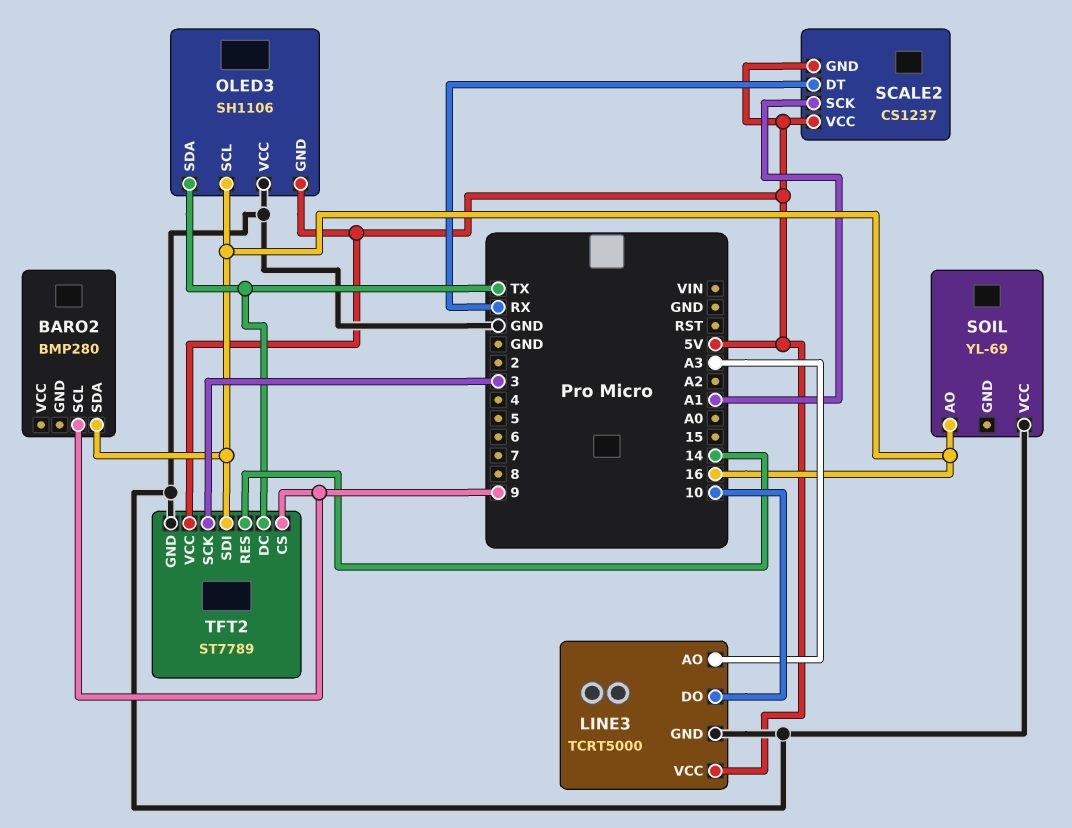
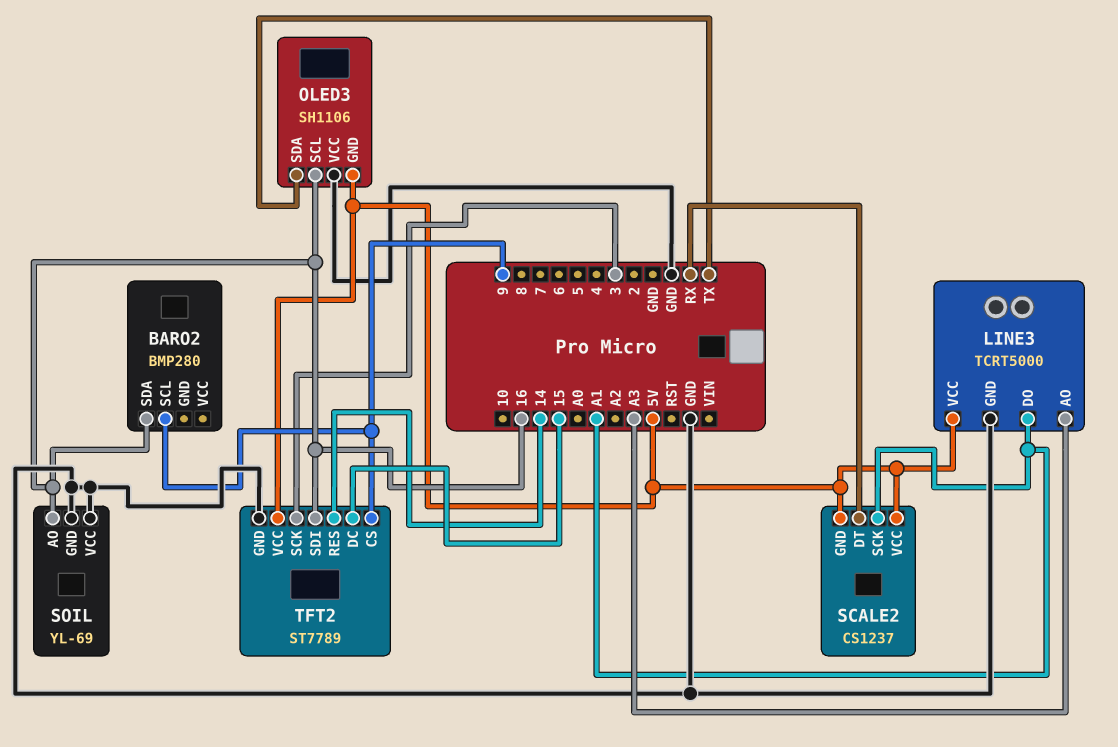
LINE3 pin DO: 10 -> A1
SOIL pin GND: none -> GND
TFT2 pin DC: TX -> 15

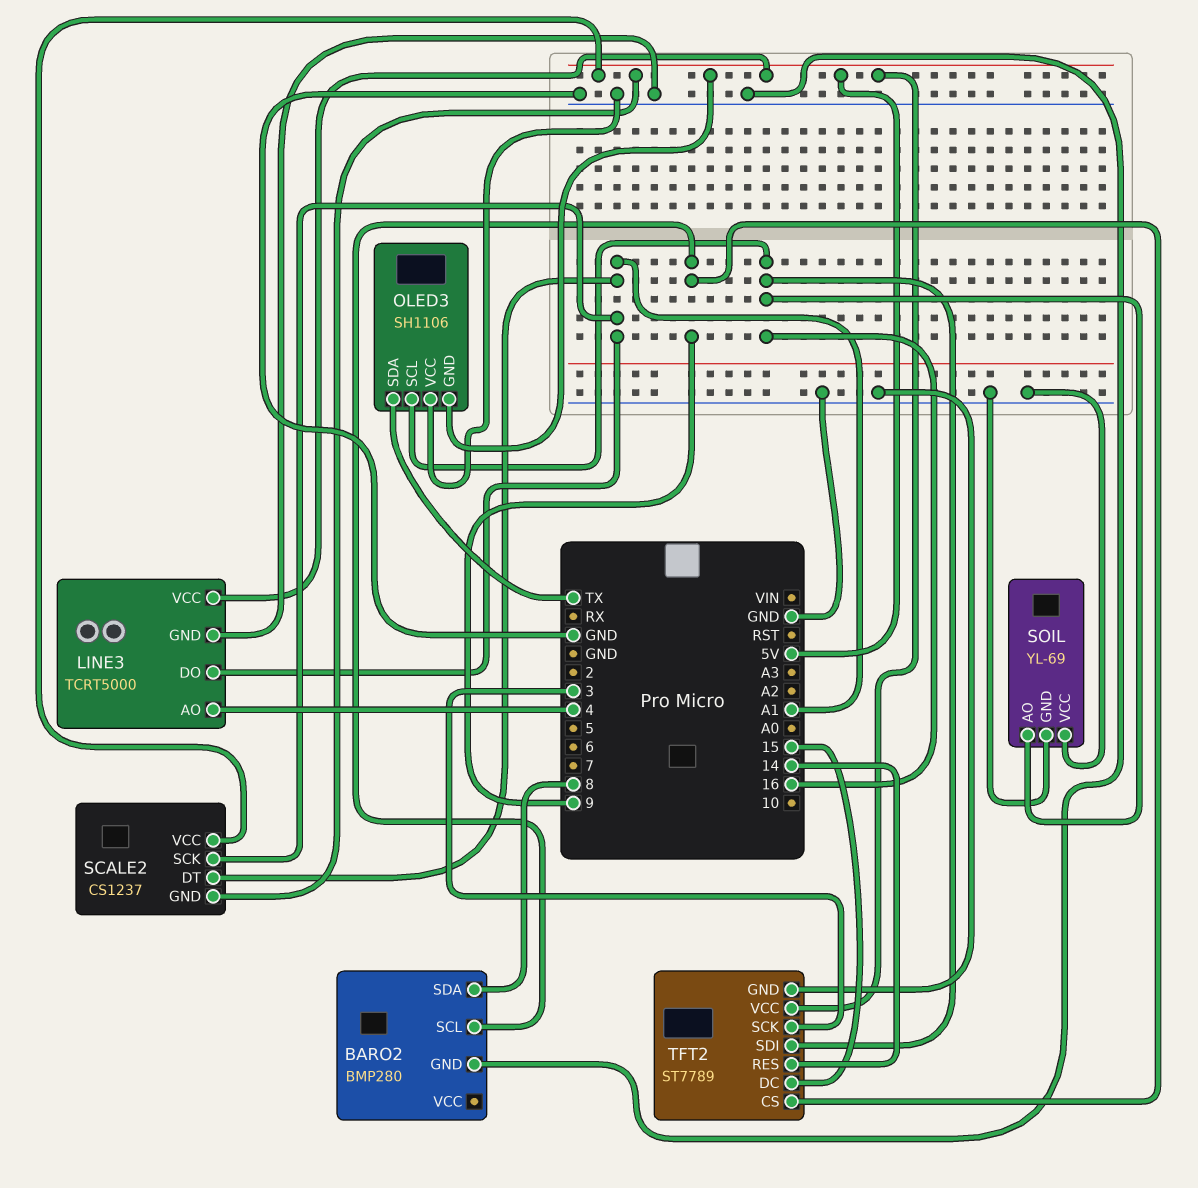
BARO2 pin GND: none -> GND
BARO2 pin SDA: 16 -> 8
LINE3 pin AO: A3 -> 4
SCALE2 pin DT: RX -> A1

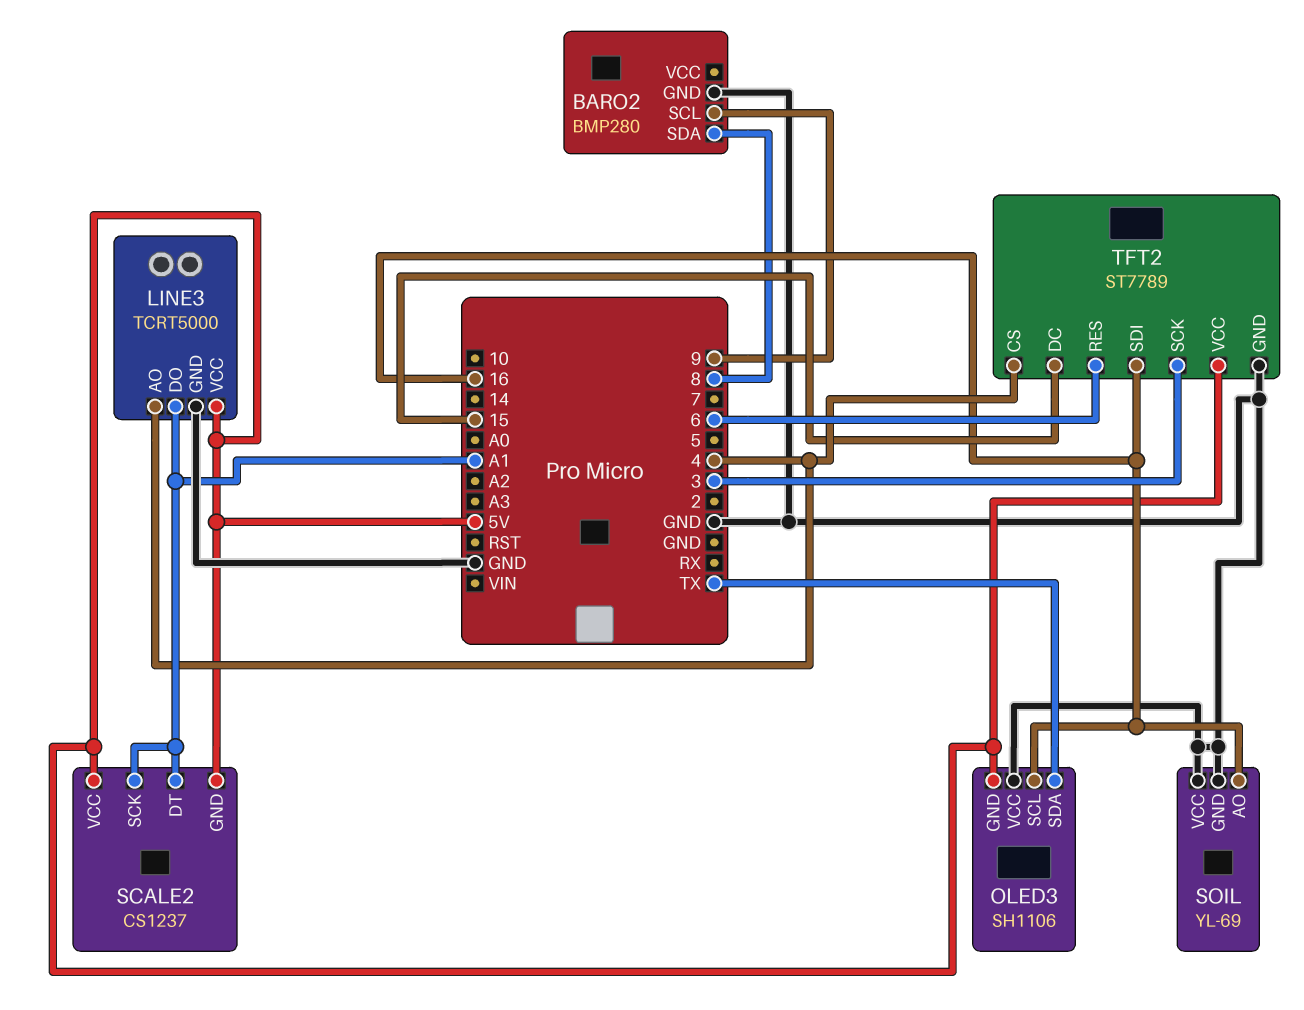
TFT2 pin CS: 9 -> 4
TFT2 pin RES: 14 -> 6

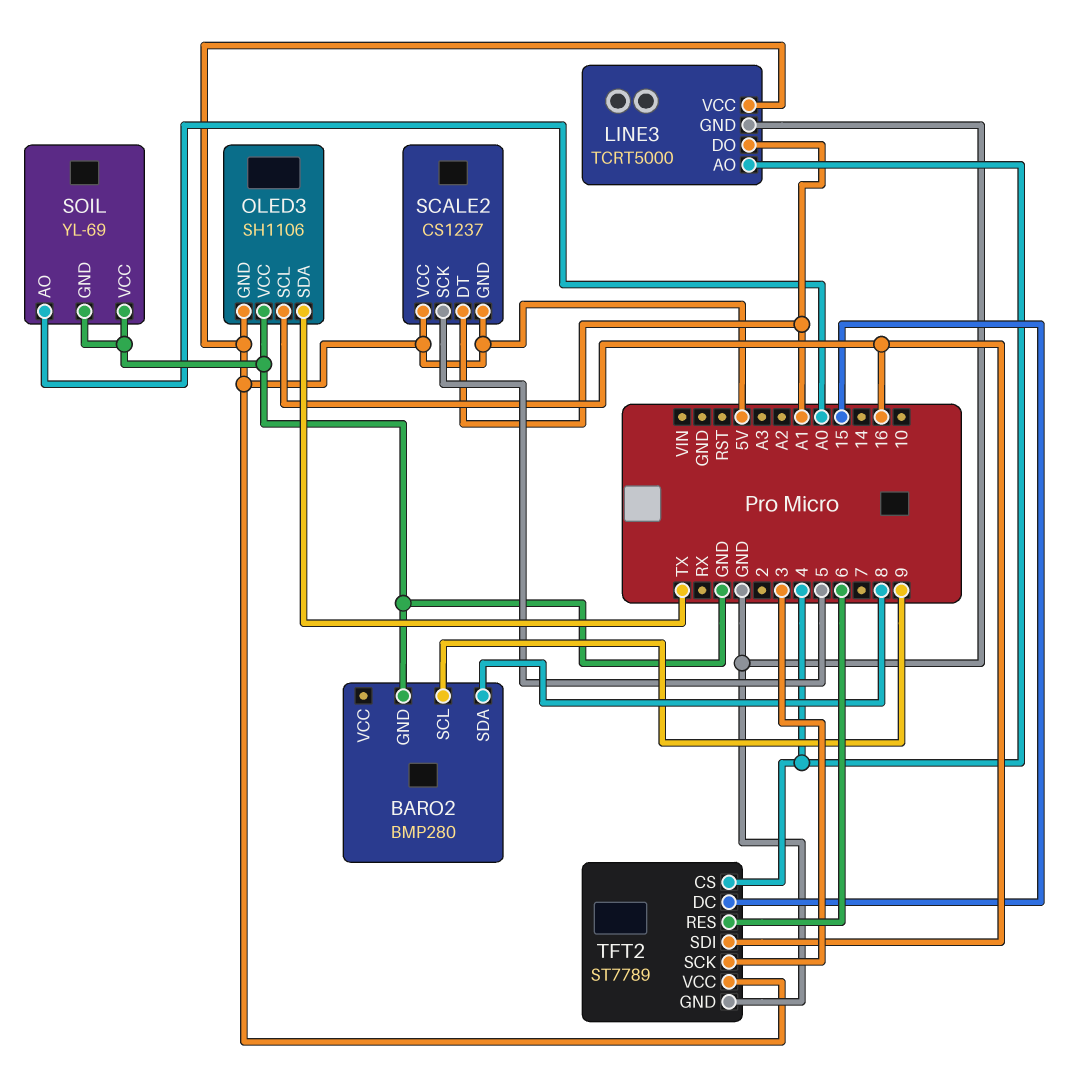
SCALE2 pin SCK: A1 -> 5
SOIL pin AO: 16 -> A0

